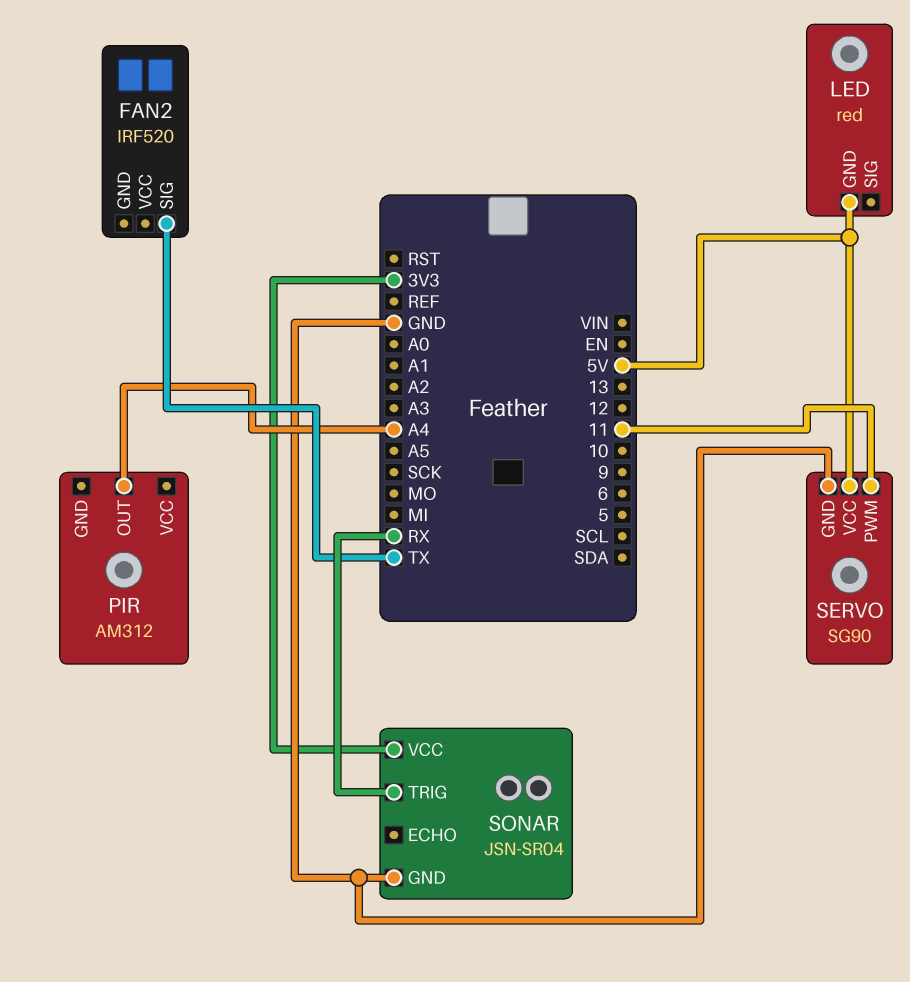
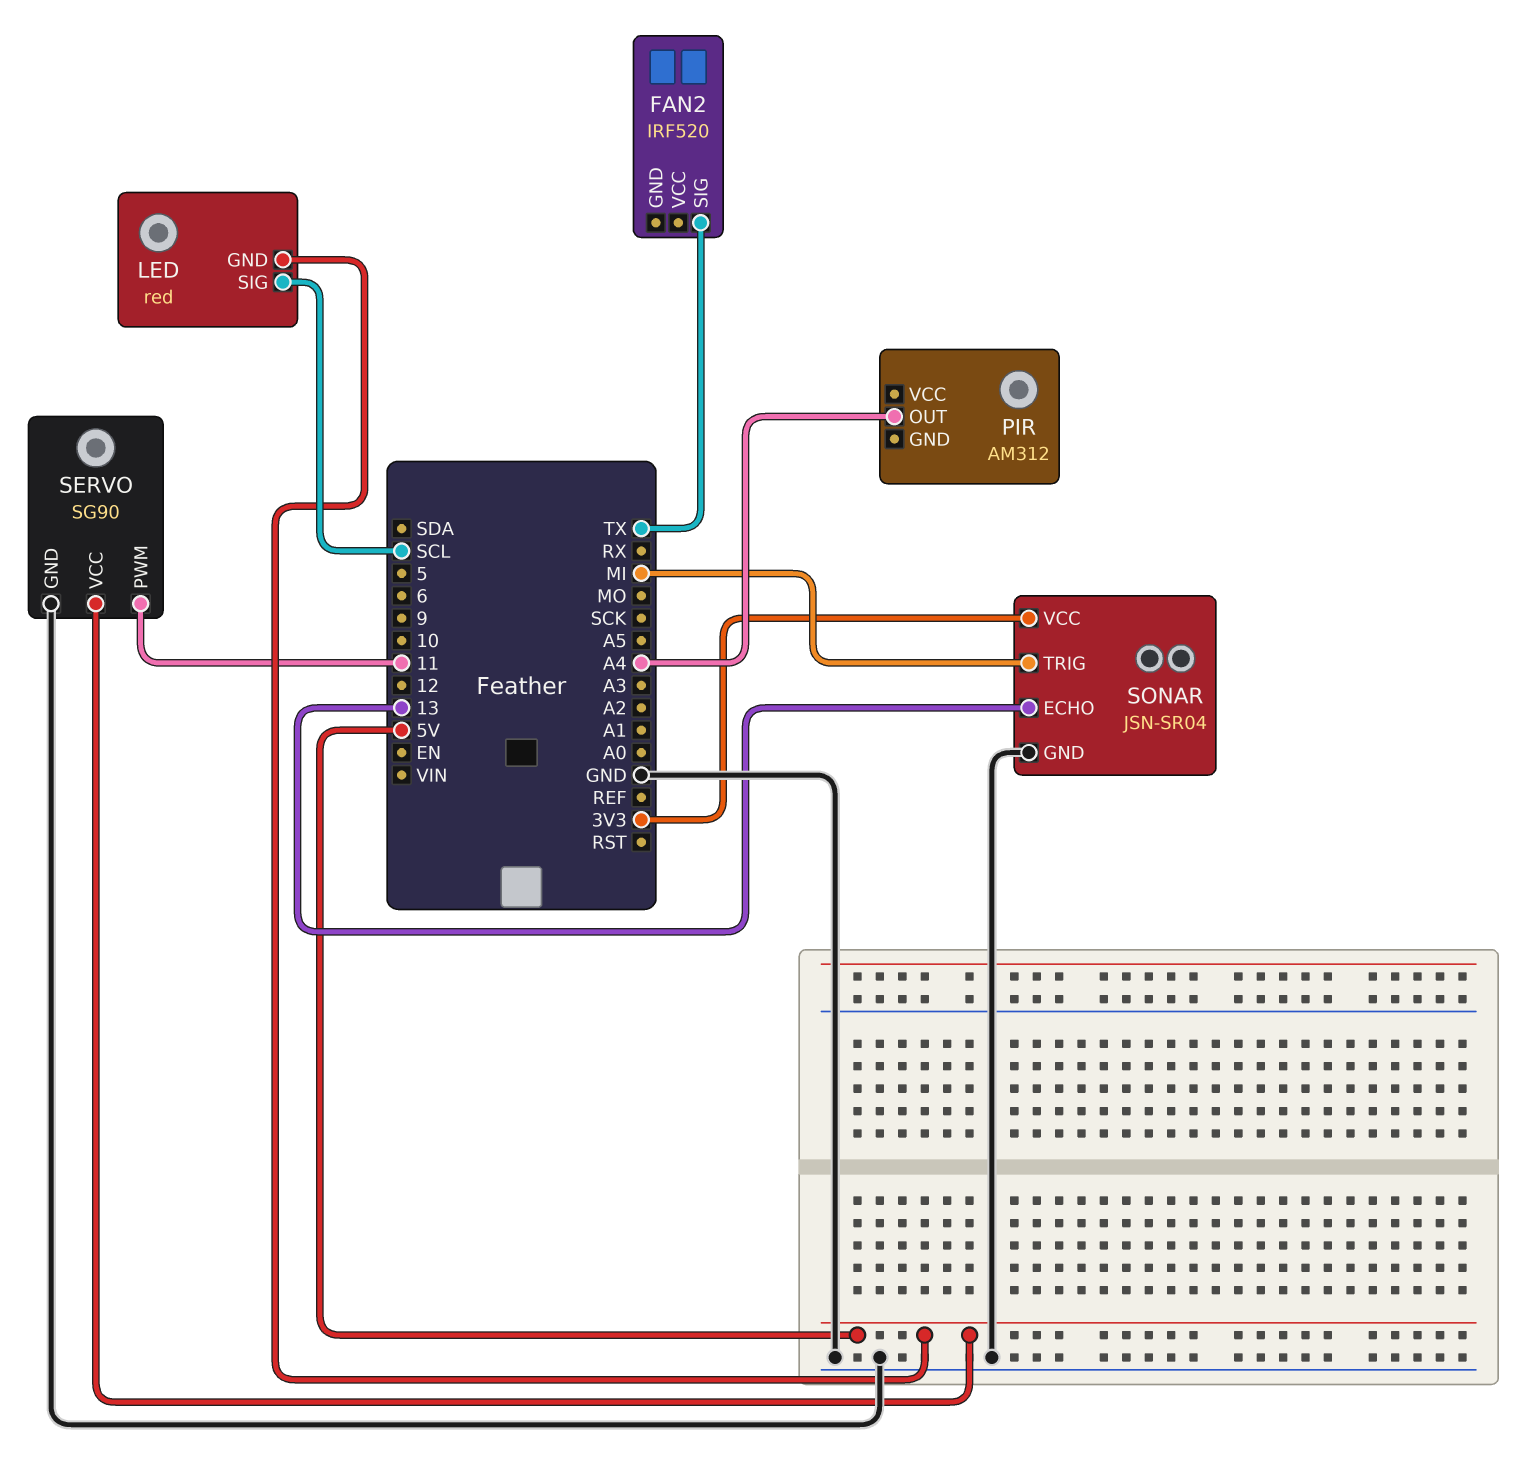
LED pin SIG: none -> SCL
SONAR pin ECHO: none -> 13
SONAR pin TRIG: RX -> MI

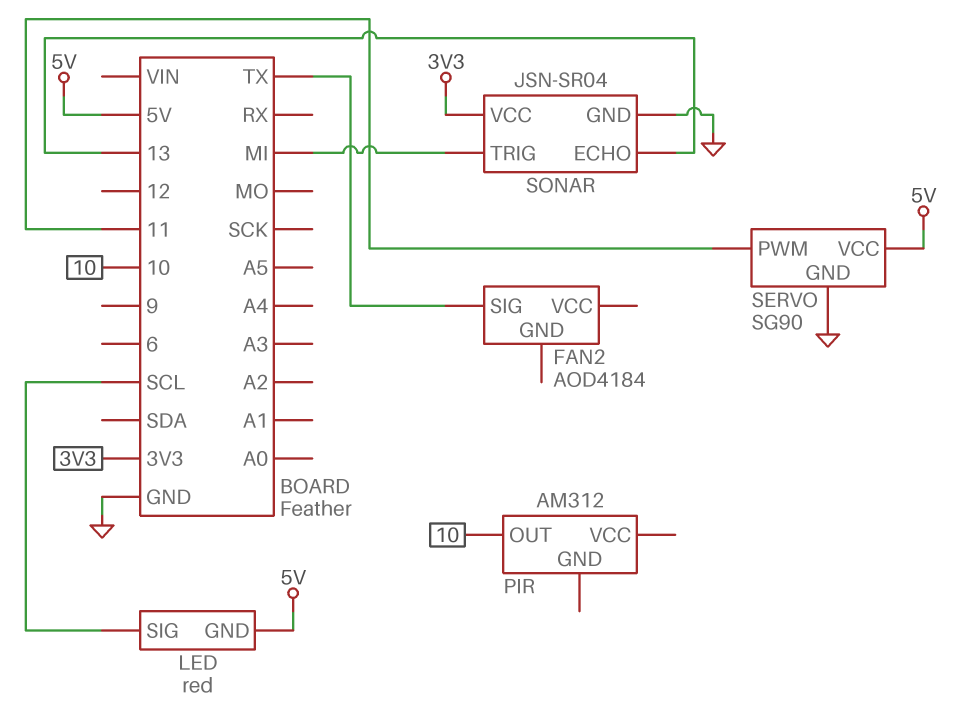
FAN2: IRF520 -> AOD4184
PIR pin OUT: A4 -> 10

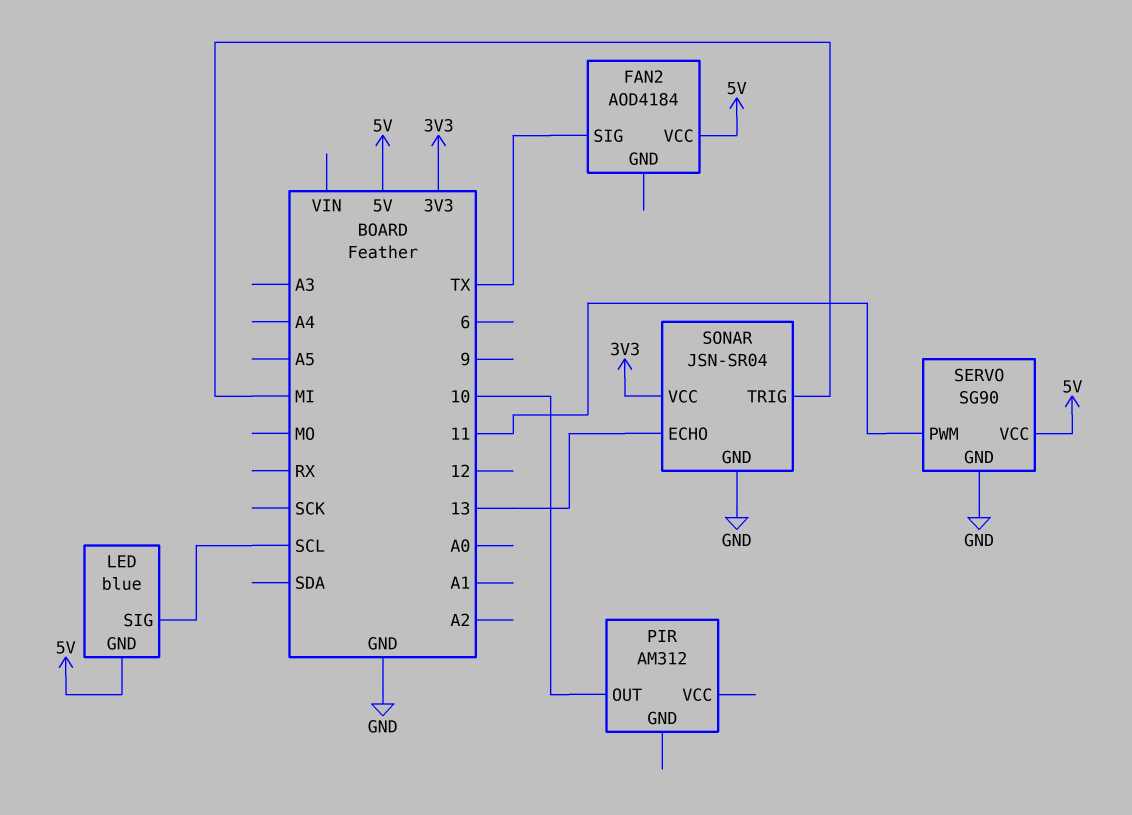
FAN2 pin VCC: none -> 5V
LED: red -> blue

